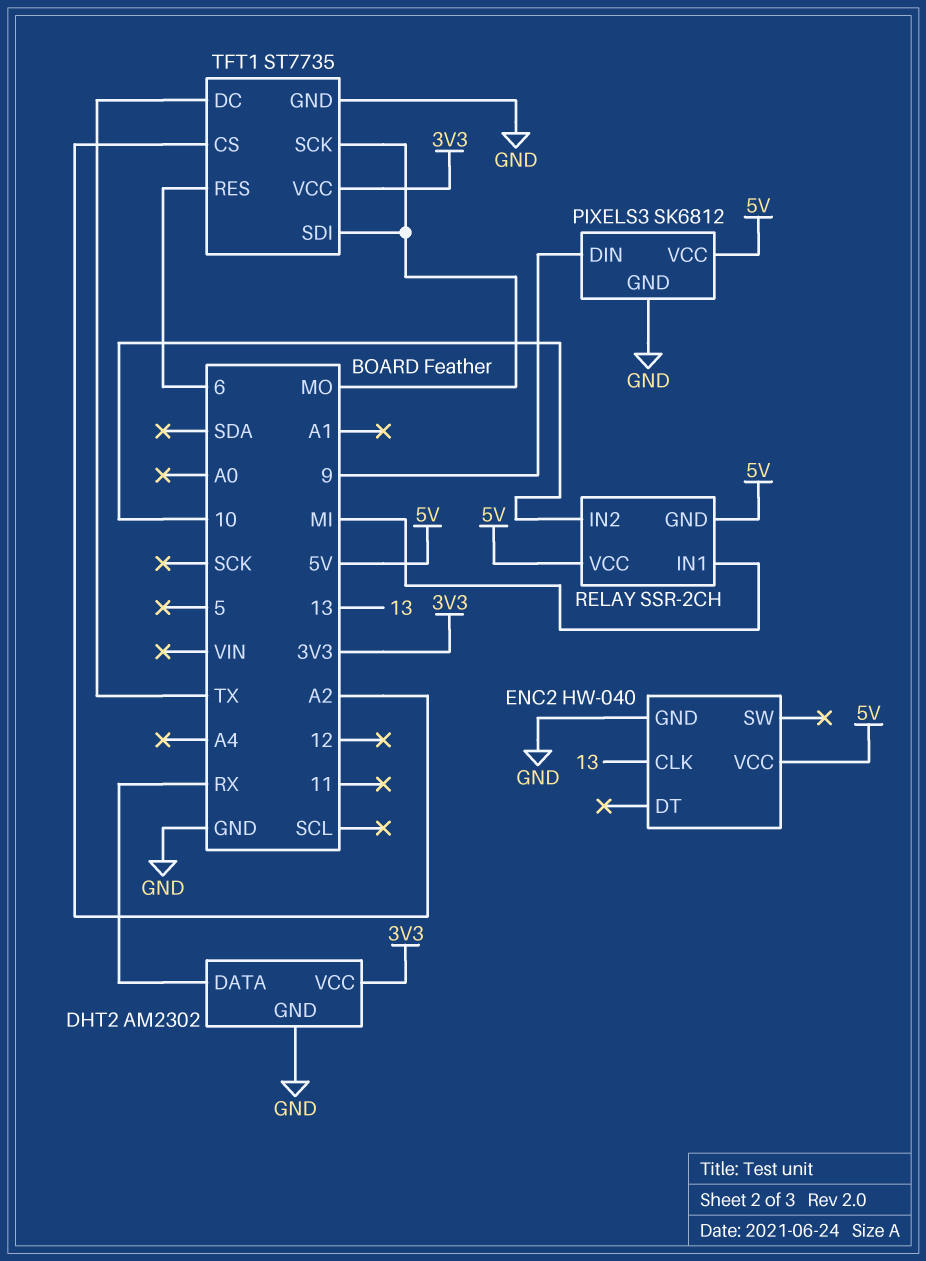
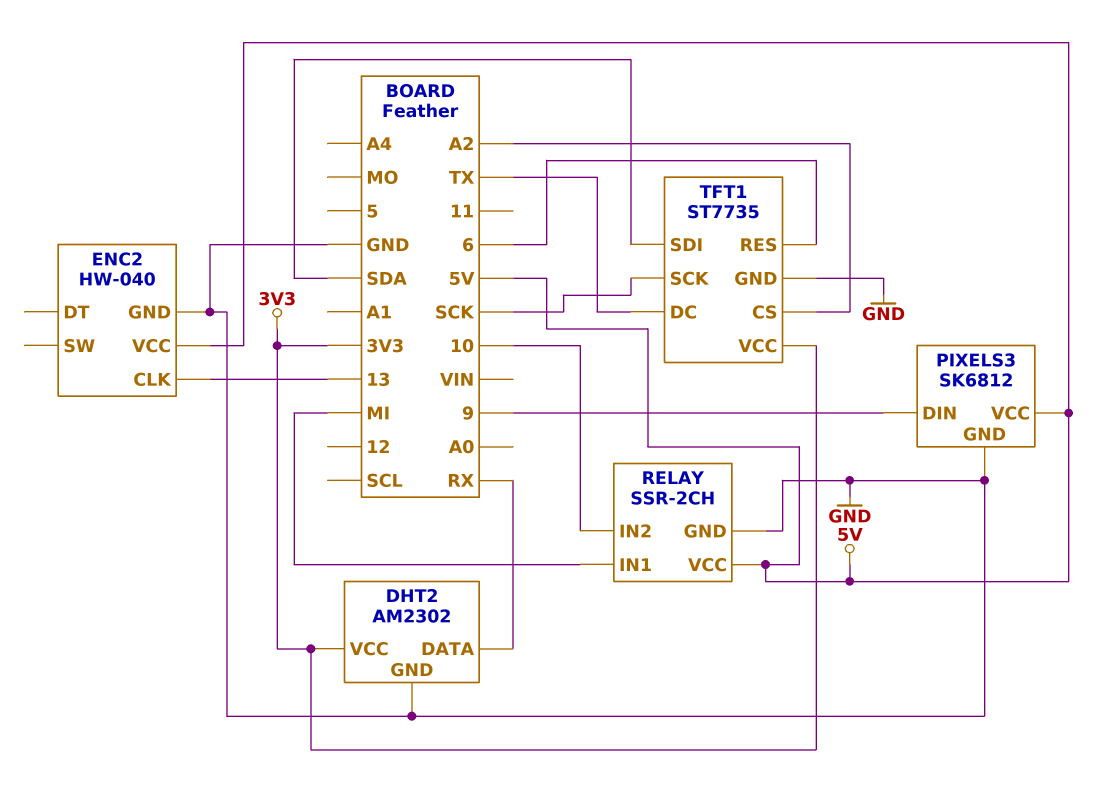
RELAY pin GND: 5V -> GND
TFT1 pin SCK: MO -> SCK
TFT1 pin SDI: MO -> SDA

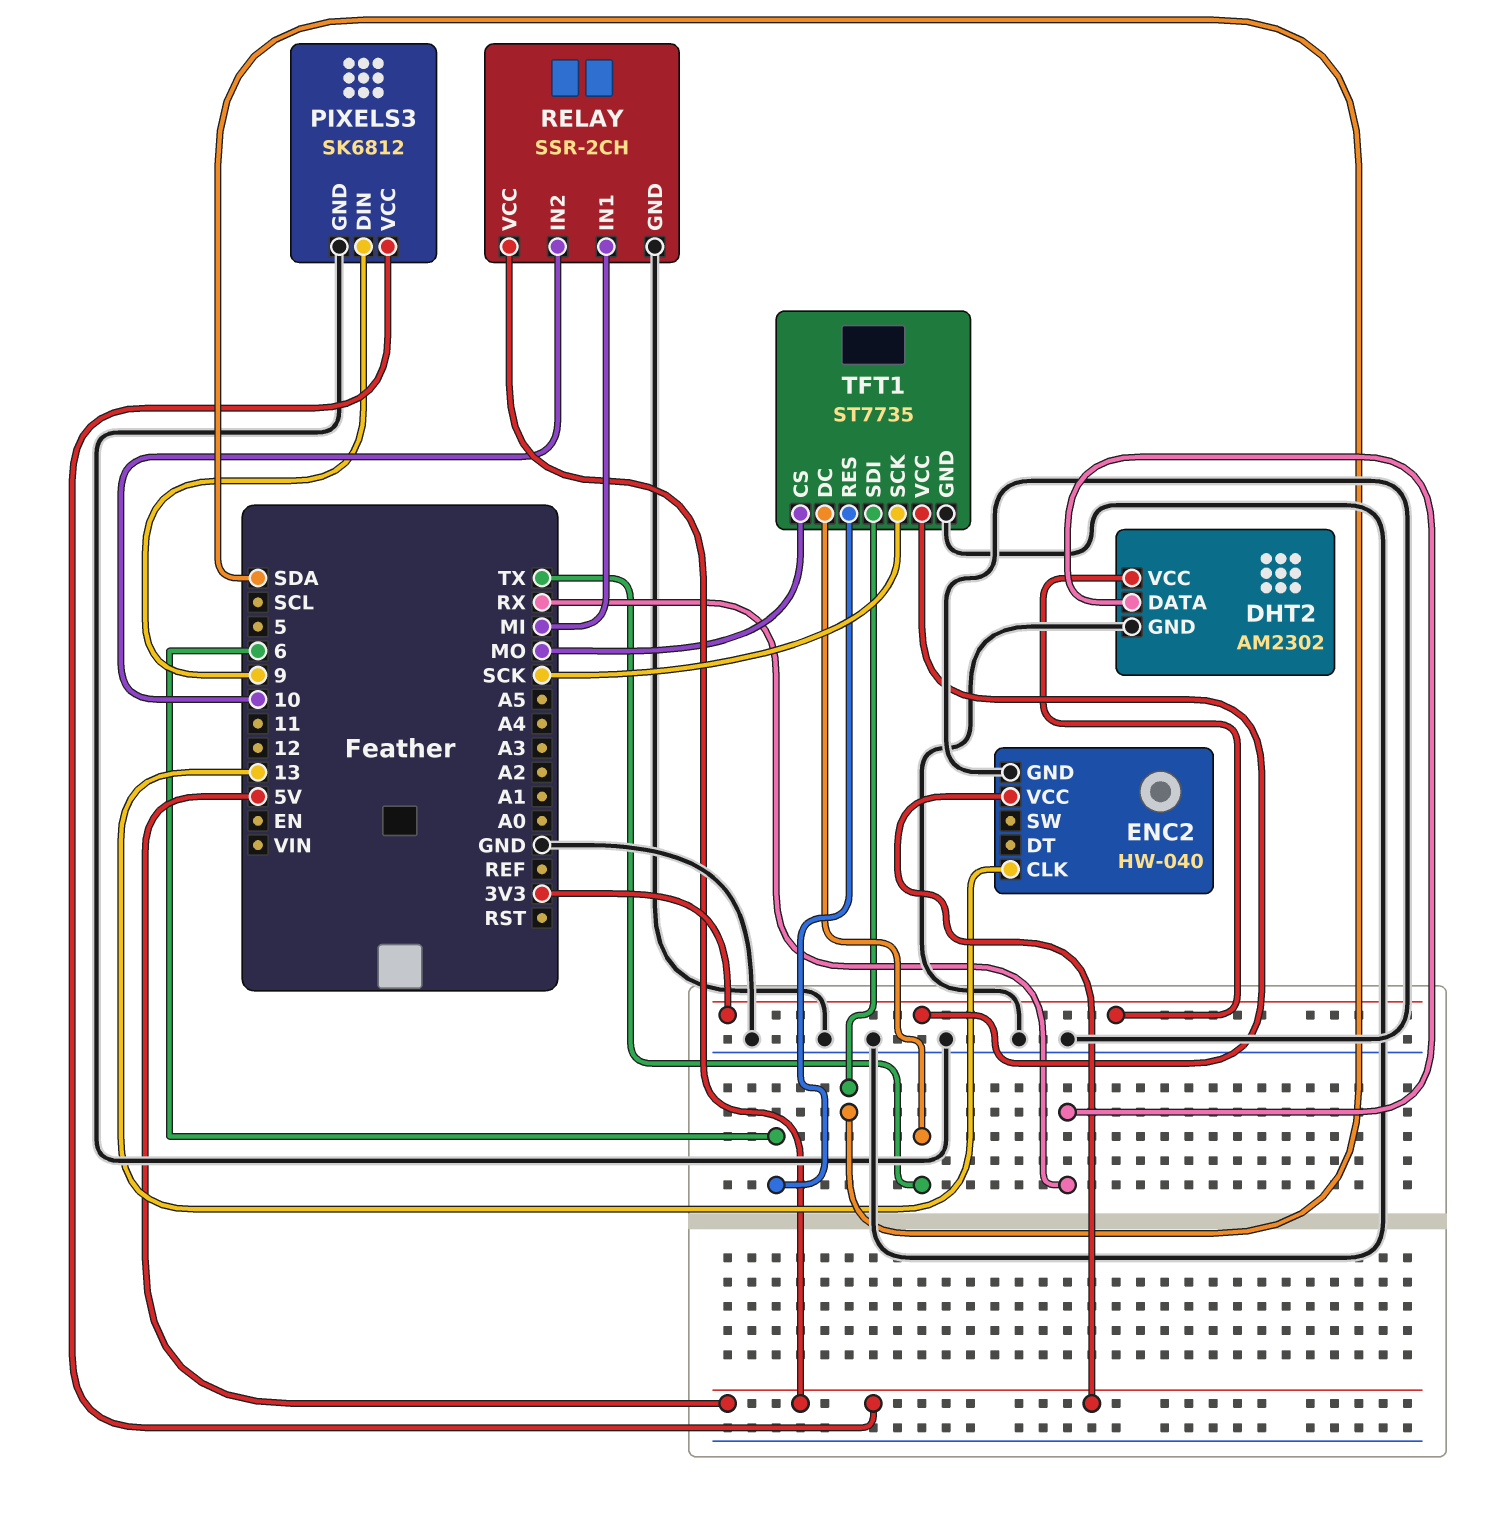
TFT1 pin CS: A2 -> MO

